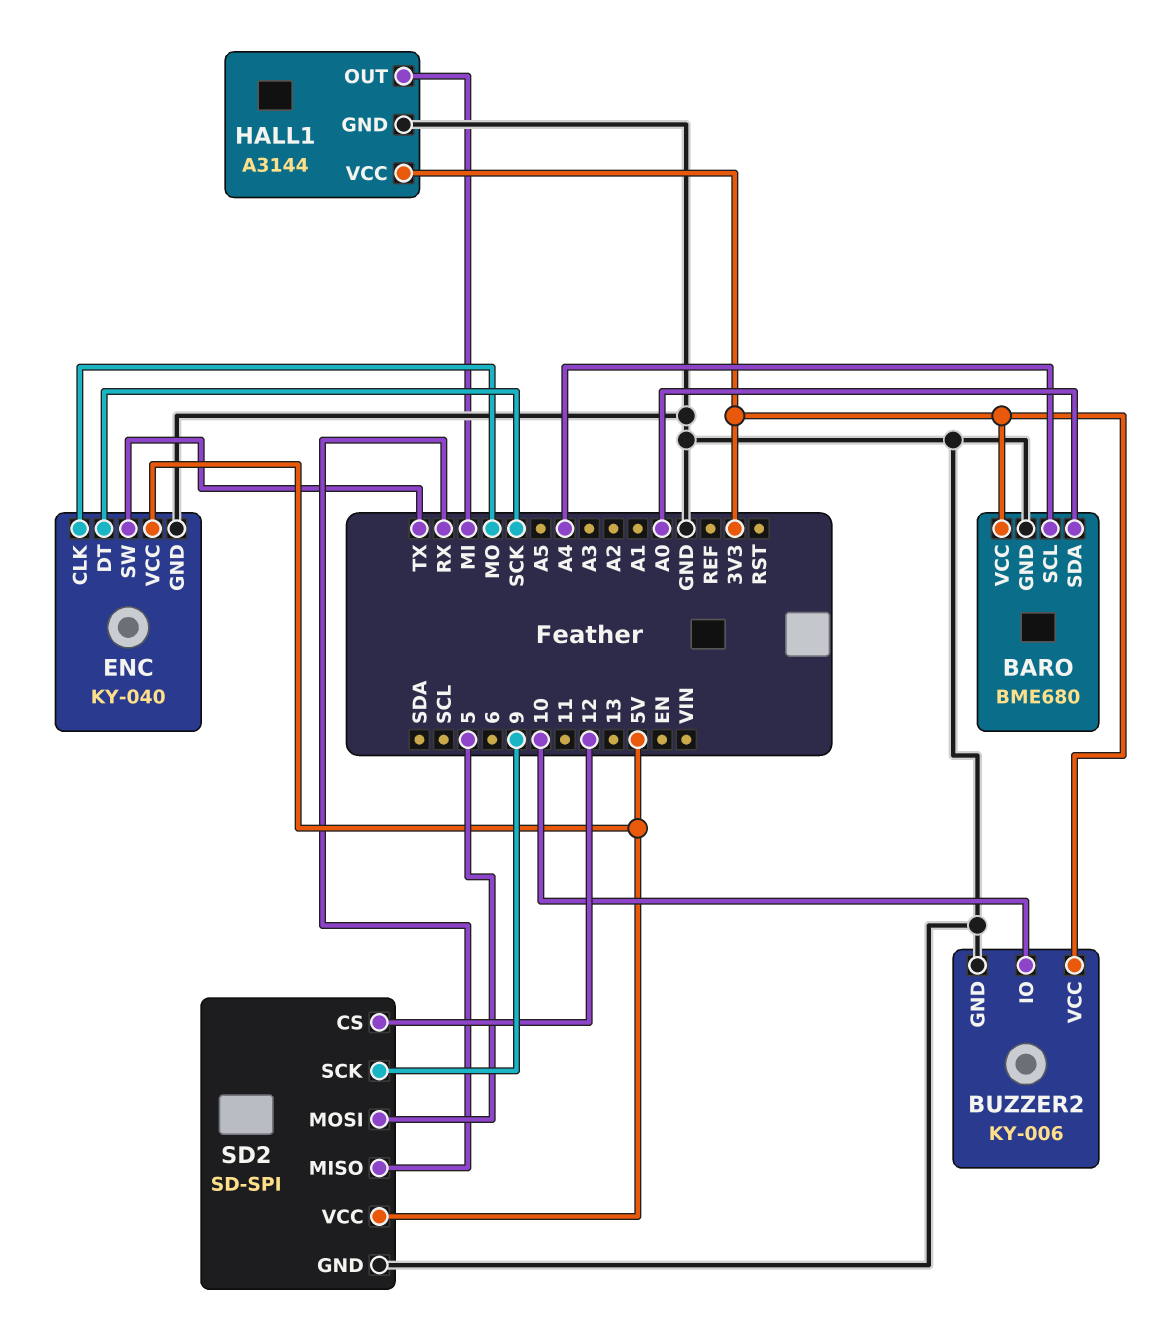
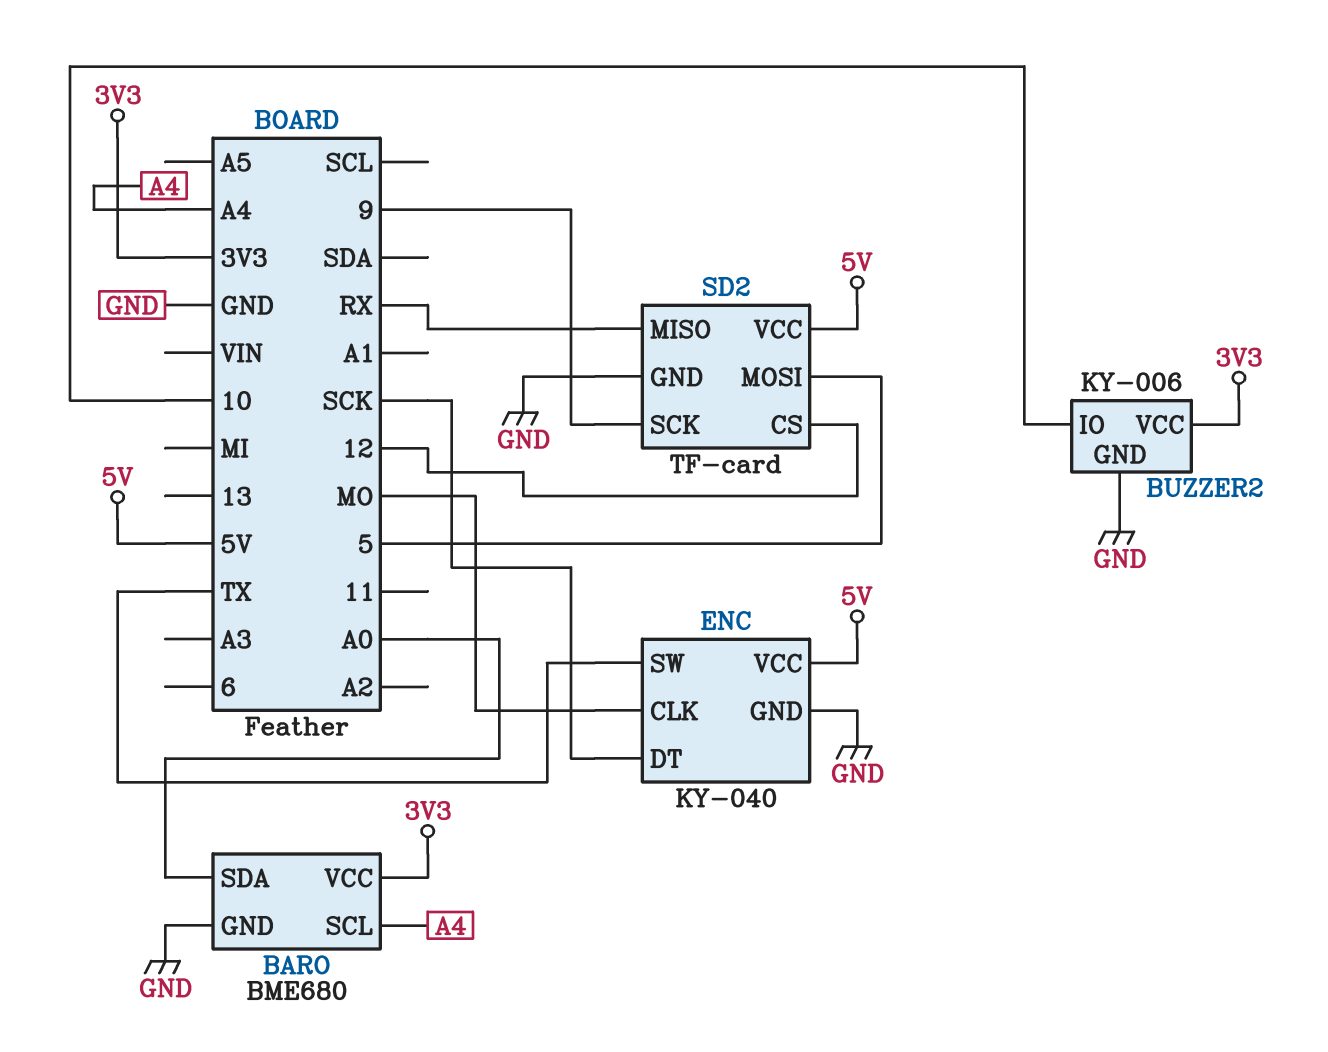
HALL1: A3144 -> none
HALL1 pin GND: GND -> none
HALL1 pin OUT: MI -> none
HALL1 pin VCC: 3V3 -> none
SD2: SD-SPI -> TF-card

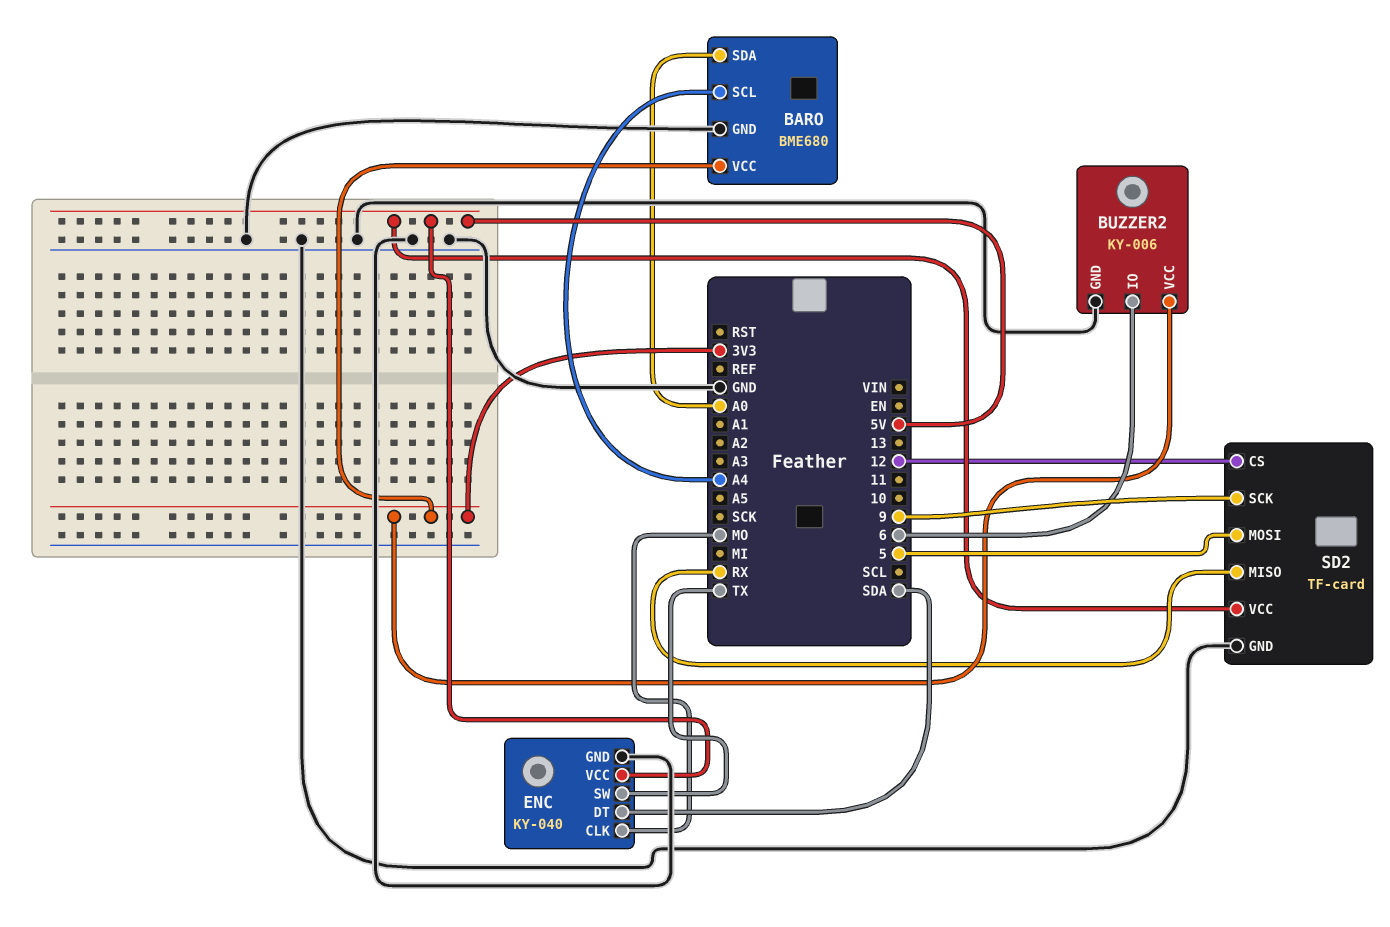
BUZZER2 pin IO: 10 -> 6
ENC pin DT: SCK -> SDA

